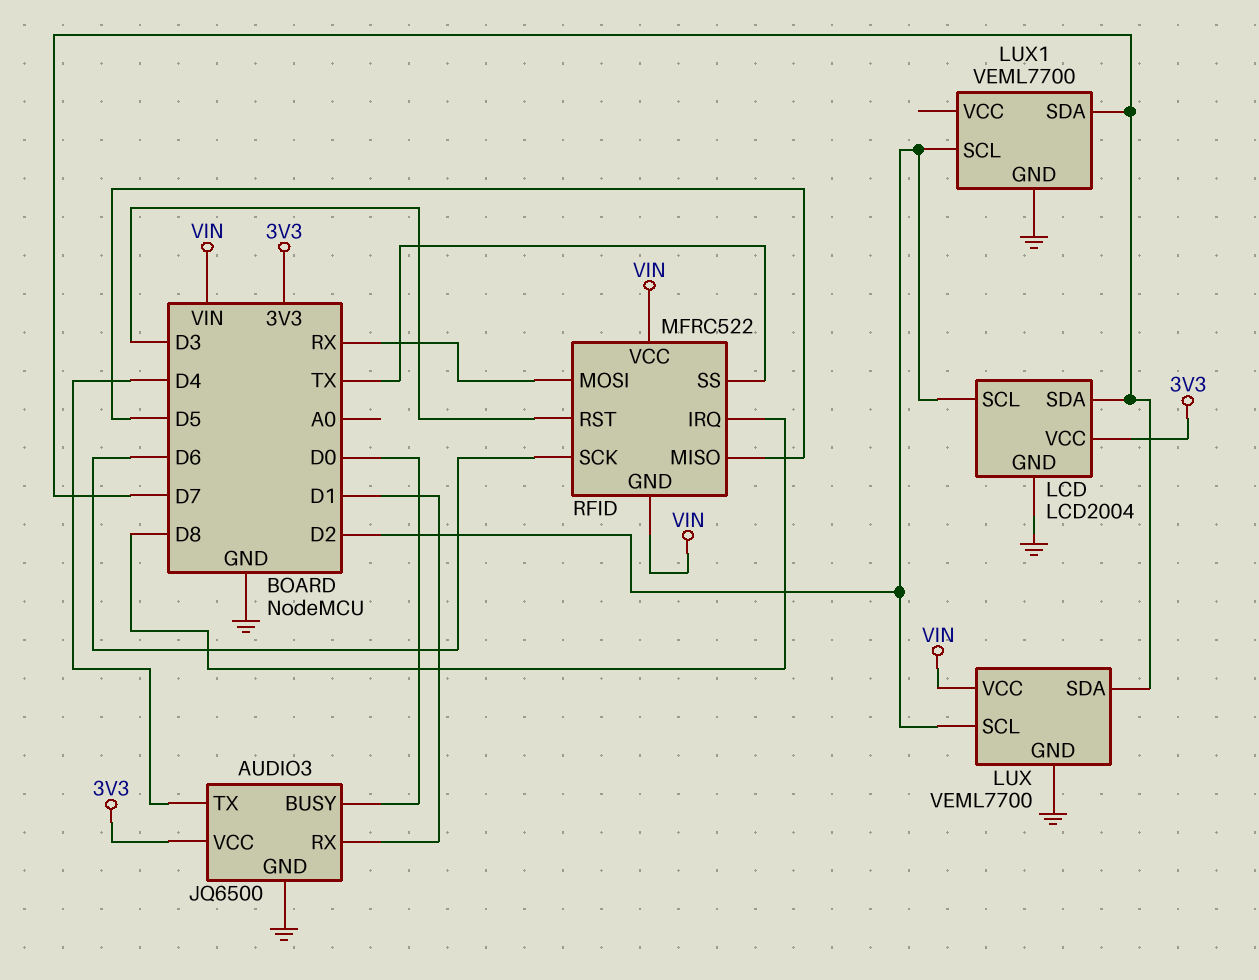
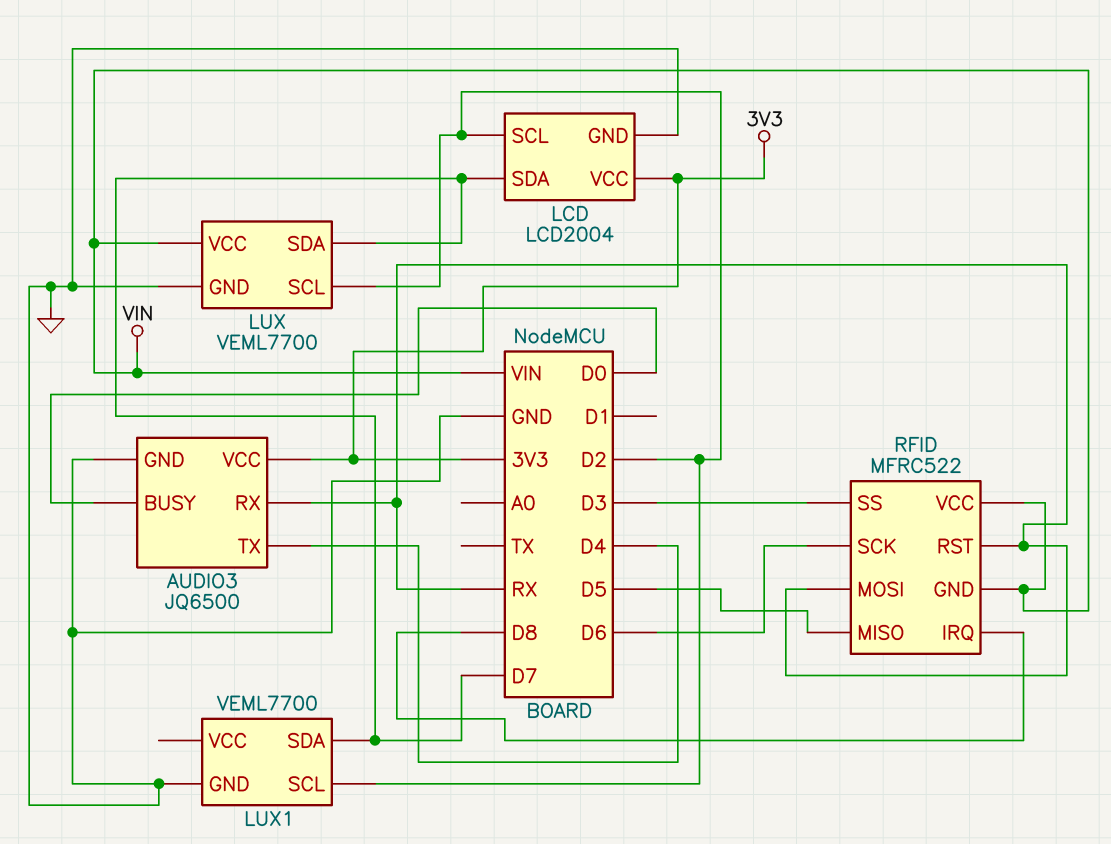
AUDIO3 pin RX: D1 -> RX
RFID pin RST: D3 -> RX
RFID pin SS: TX -> D3

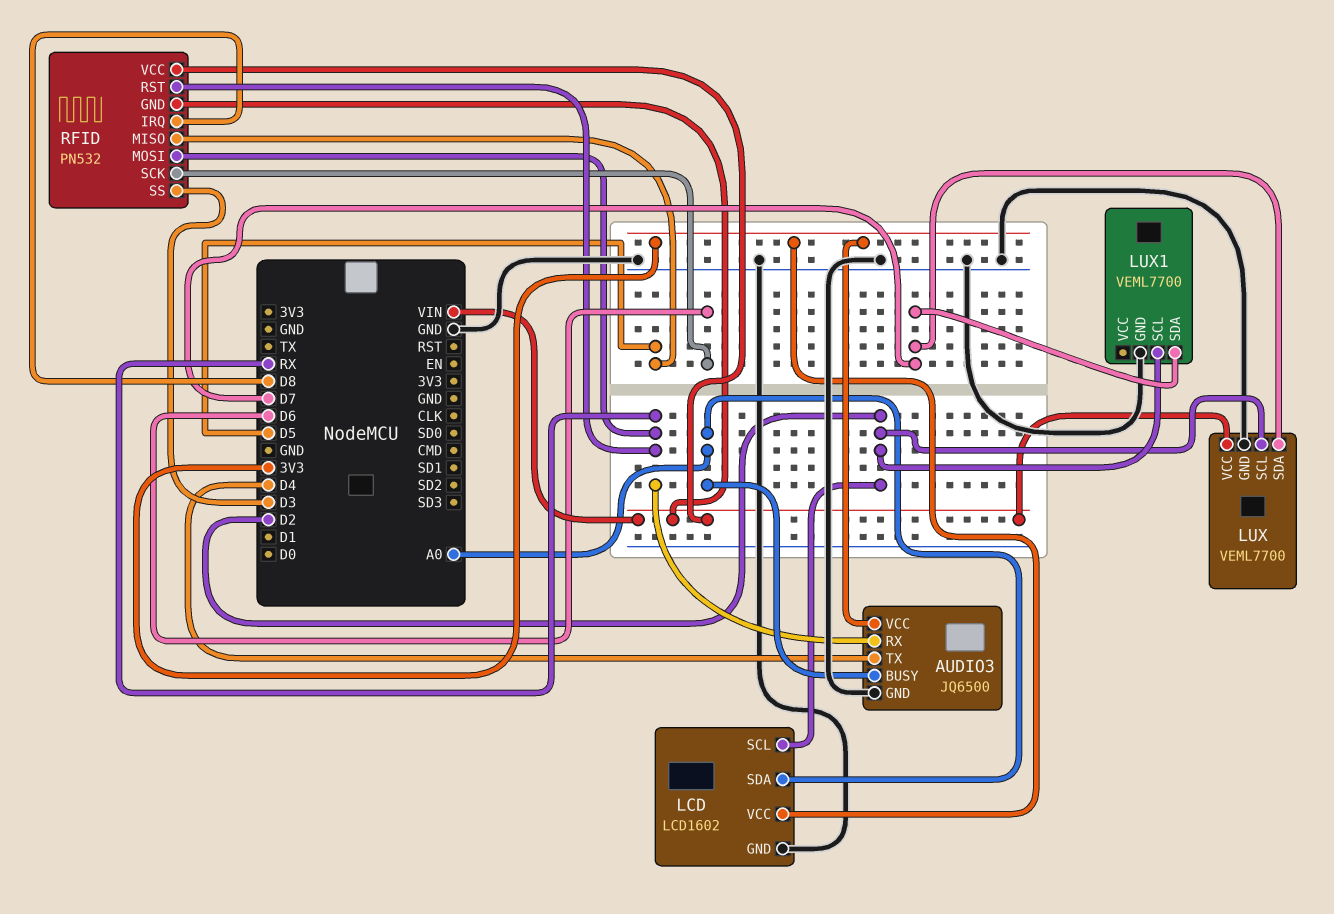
AUDIO3 pin BUSY: D0 -> A0
LCD: LCD2004 -> LCD1602
LCD pin SDA: D7 -> A0
RFID: MFRC522 -> PN532

